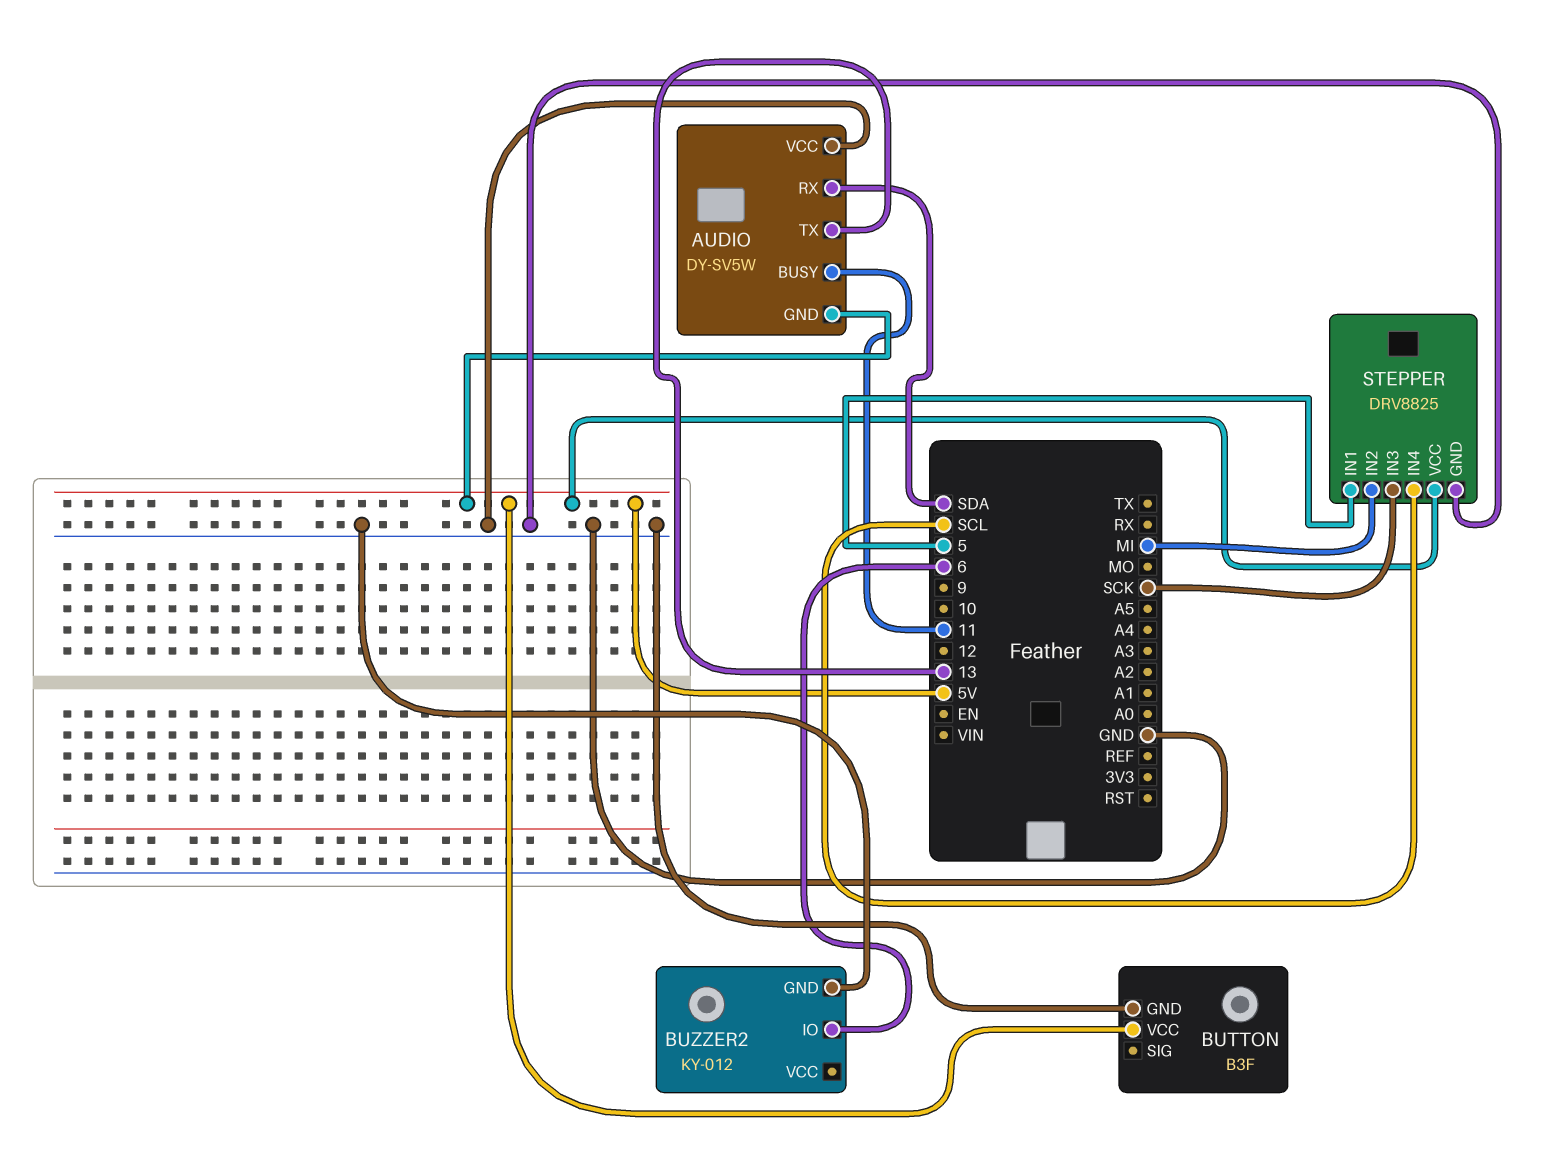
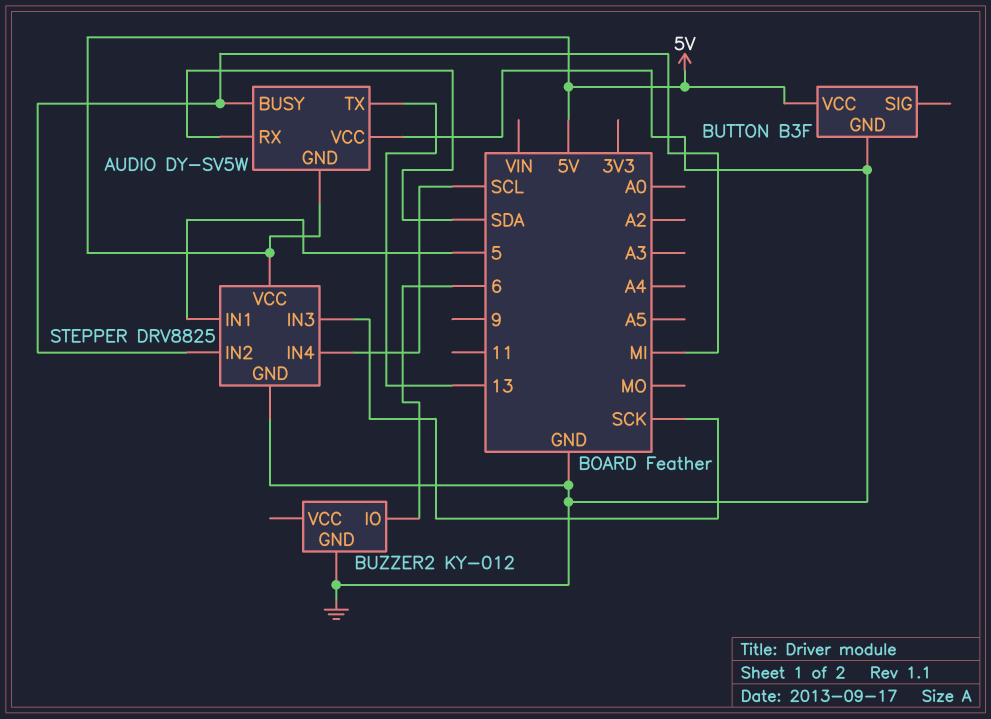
AUDIO pin BUSY: 11 -> MI

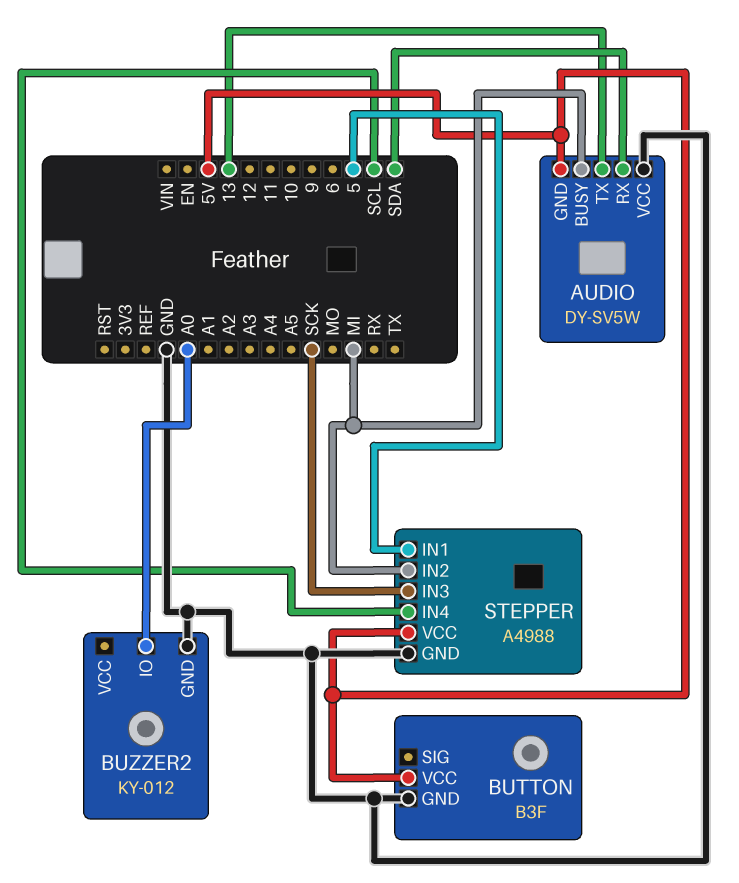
BUZZER2 pin IO: 6 -> A0
STEPPER: DRV8825 -> A4988

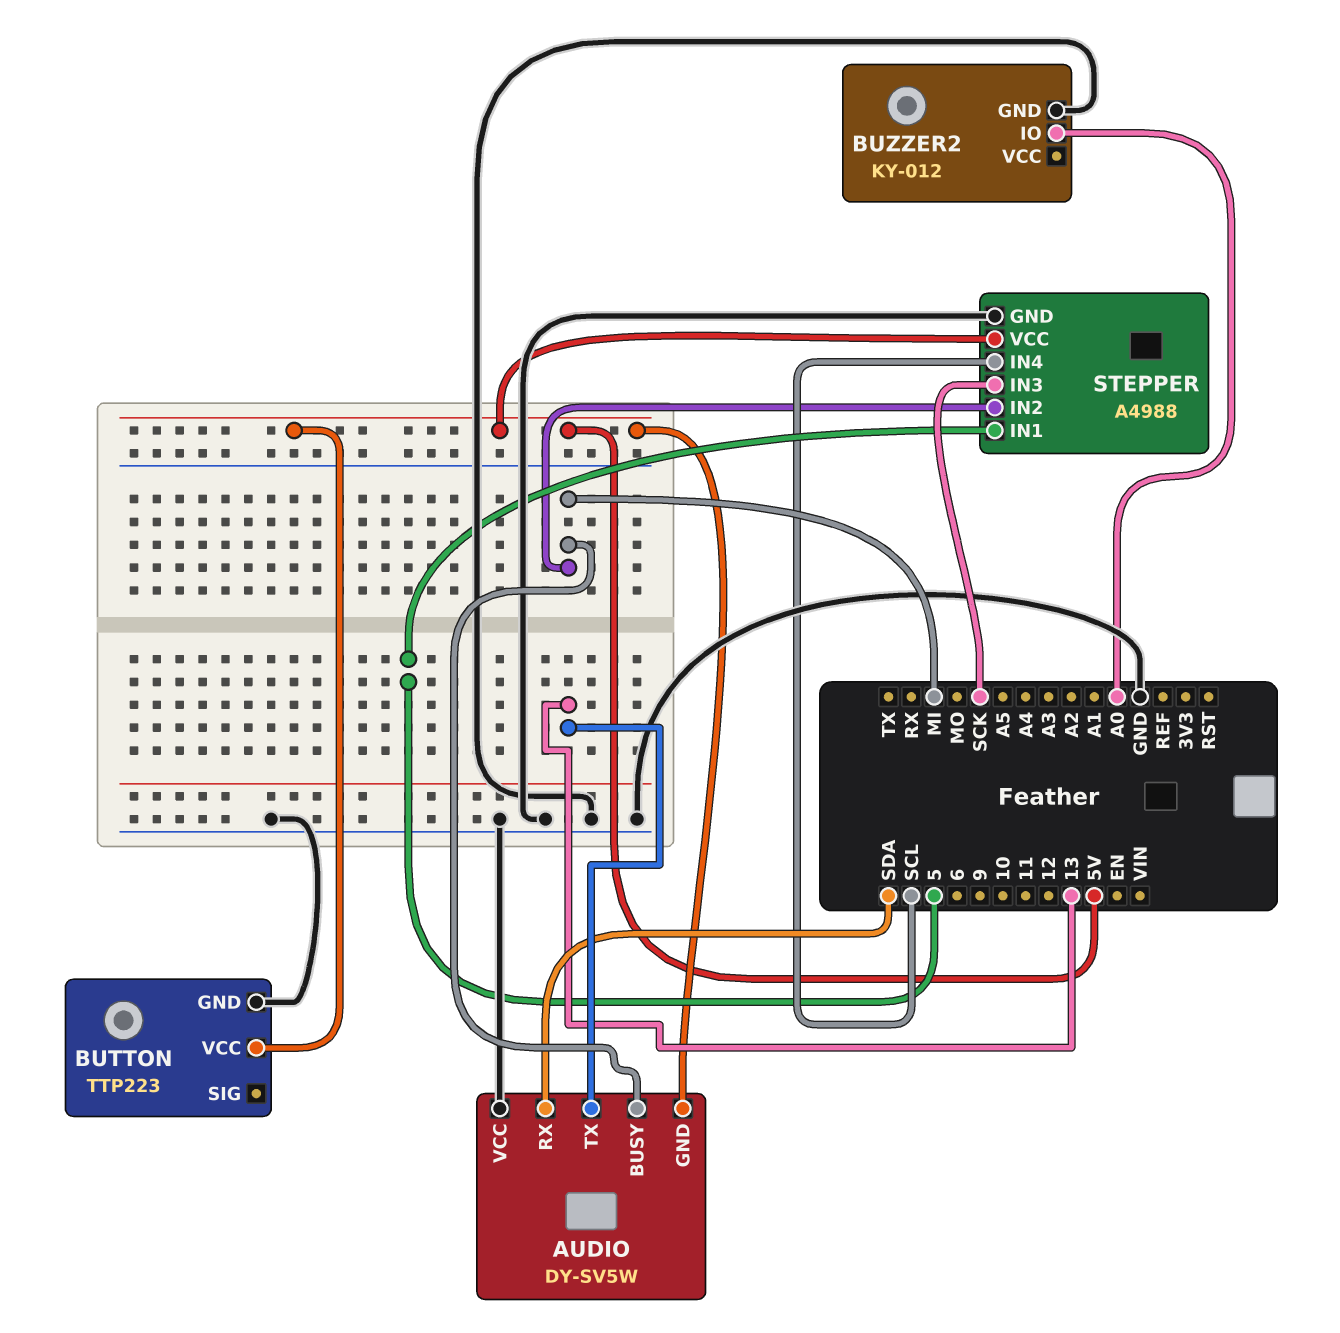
BUTTON: B3F -> TTP223

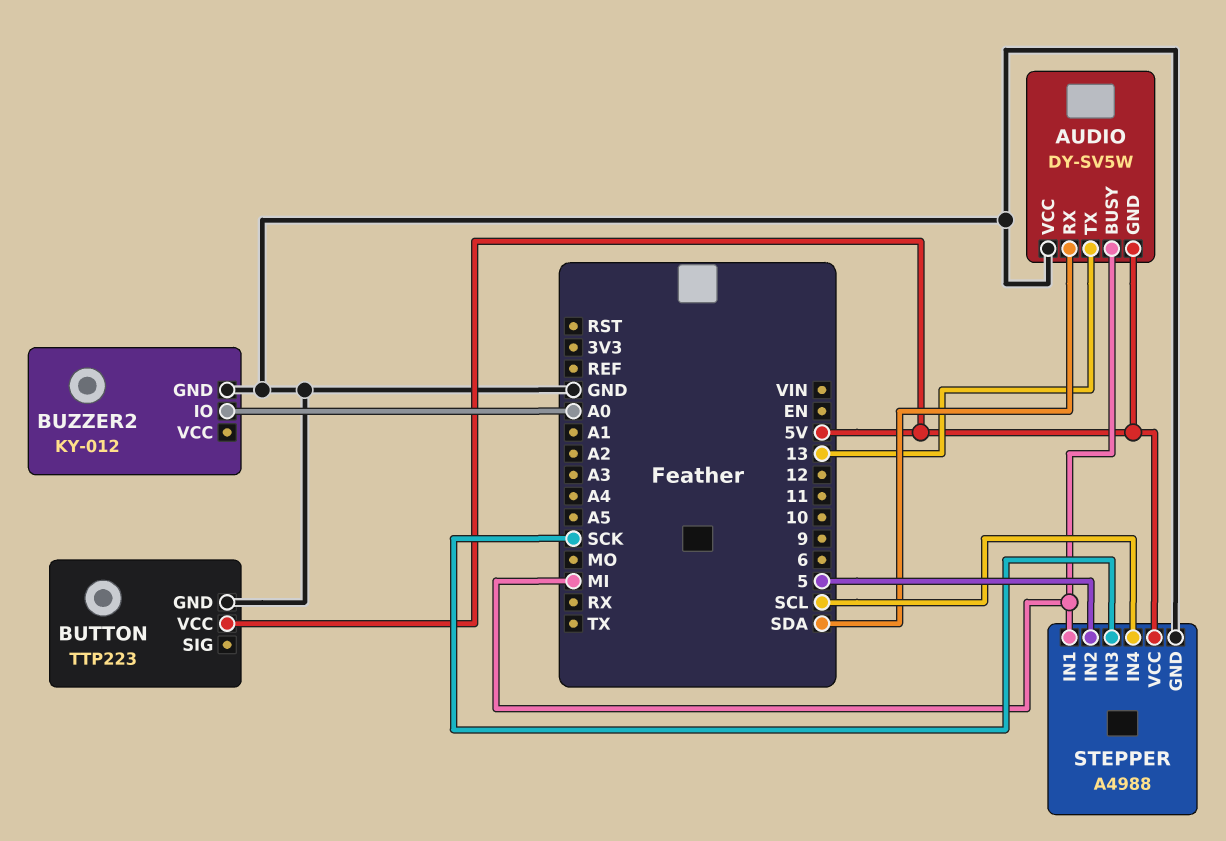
STEPPER pin IN1: 5 -> MI
STEPPER pin IN2: MI -> 5

